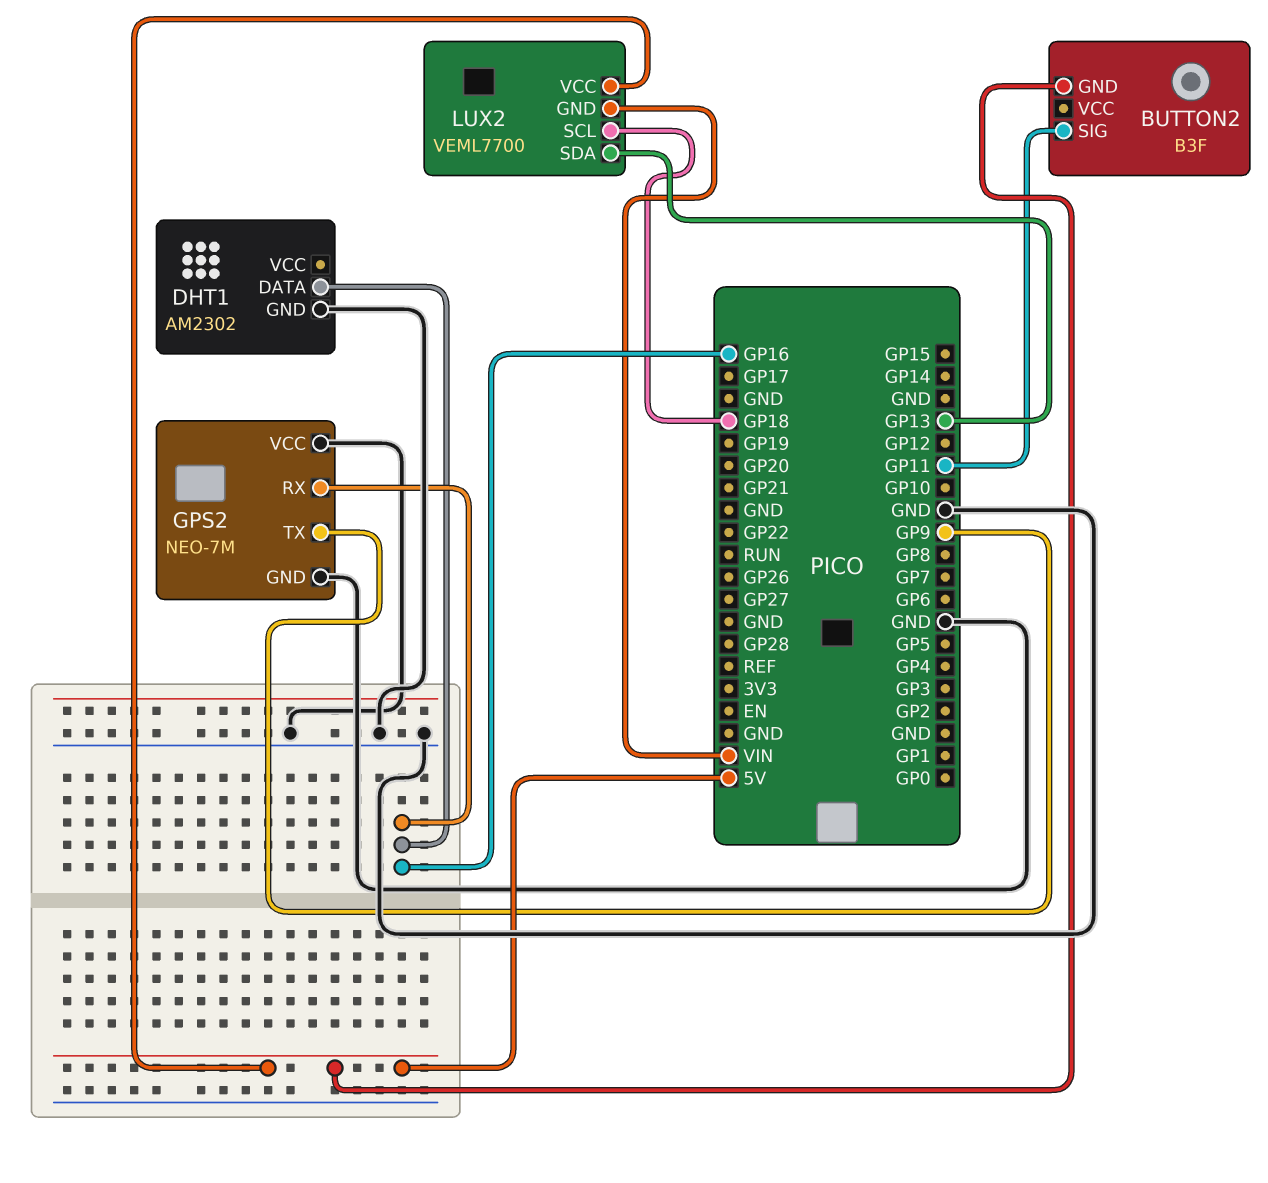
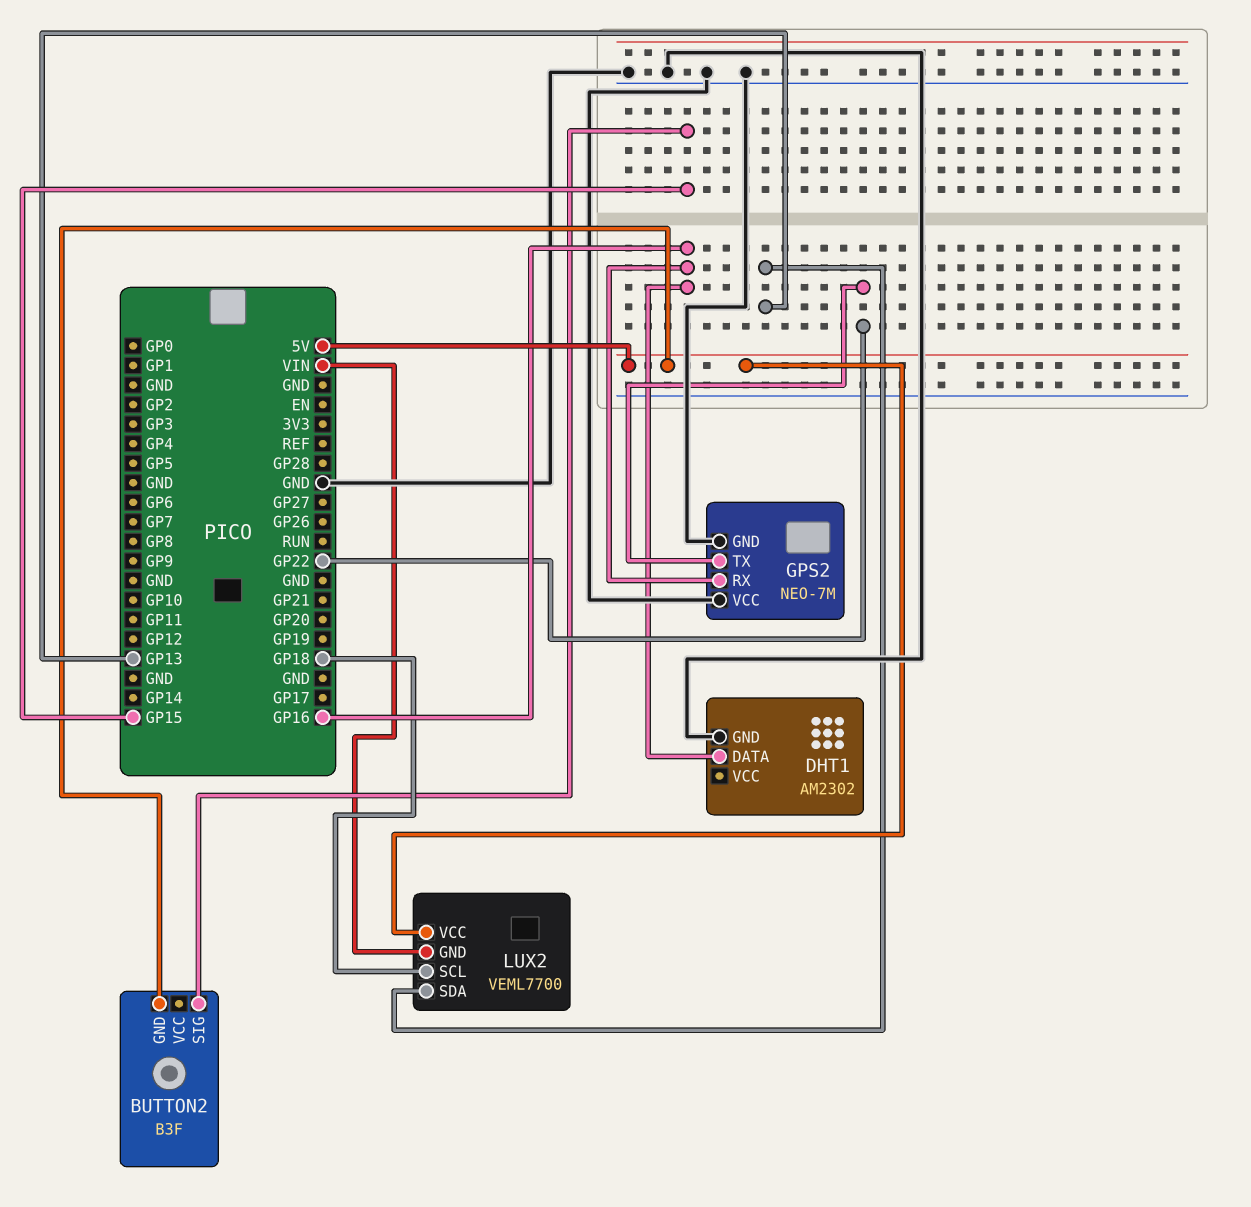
BUTTON2 pin SIG: GP11 -> GP15
GPS2 pin TX: GP9 -> GP22

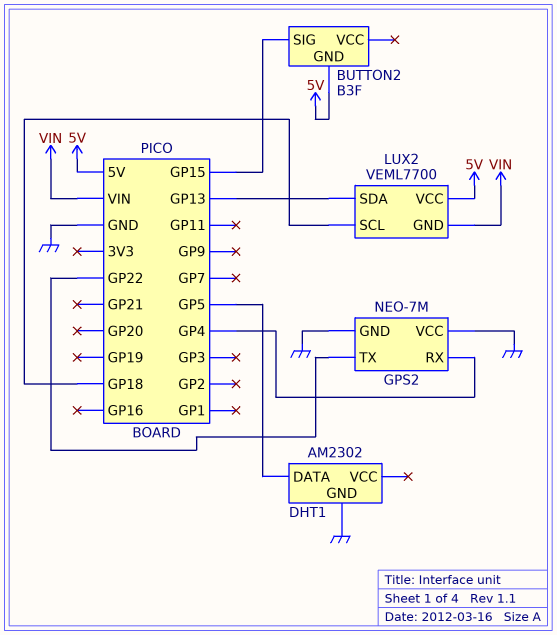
DHT1 pin DATA: GP16 -> GP5
GPS2 pin RX: GP16 -> GP4

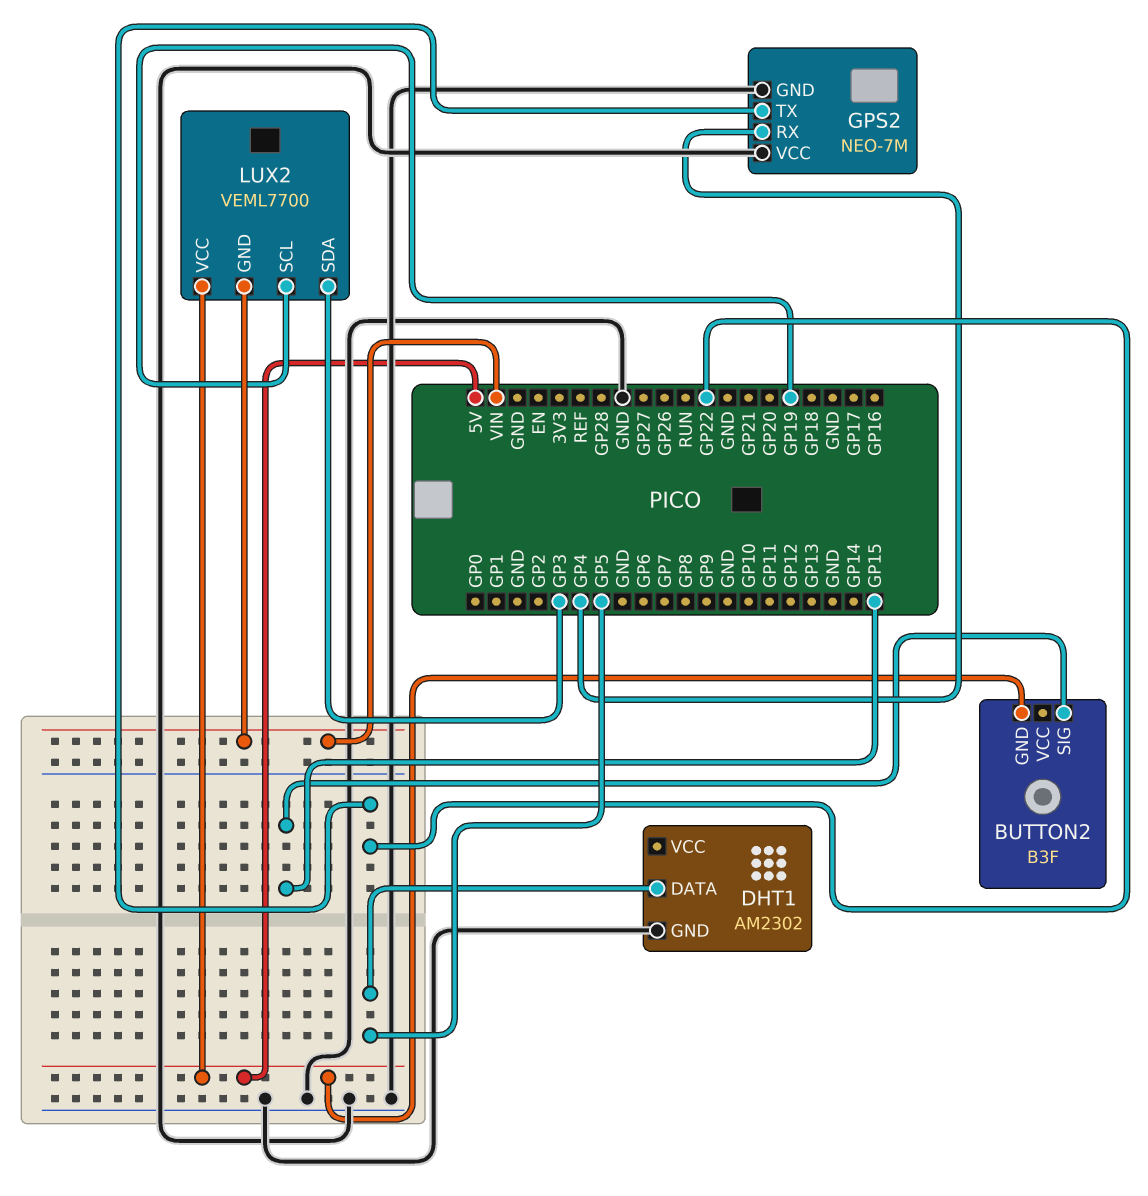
LUX2 pin SCL: GP18 -> GP19
LUX2 pin SDA: GP13 -> GP3

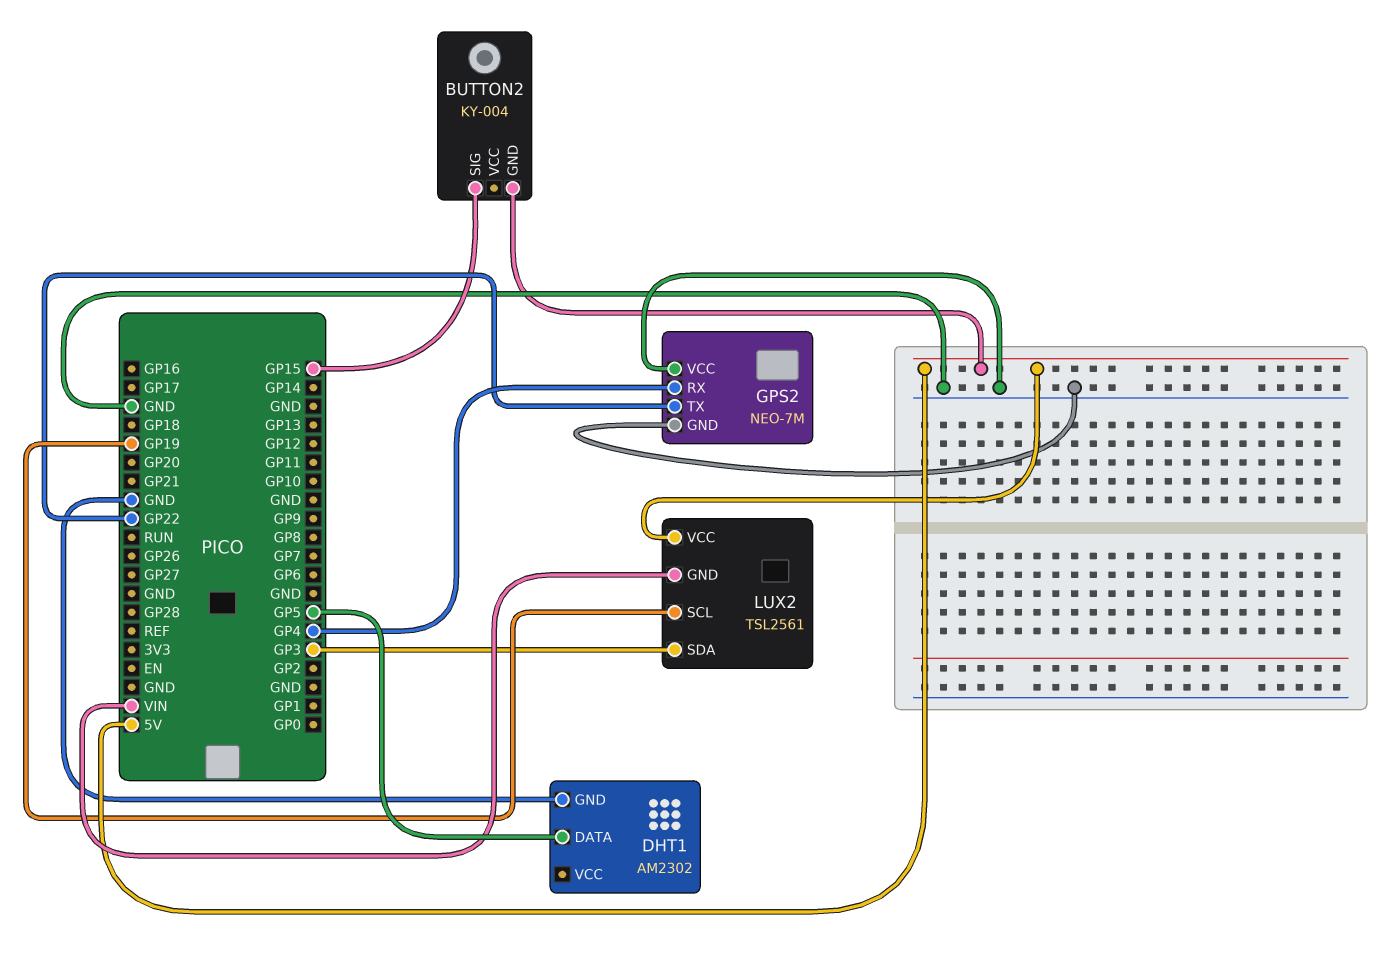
BUTTON2: B3F -> KY-004
LUX2: VEML7700 -> TSL2561

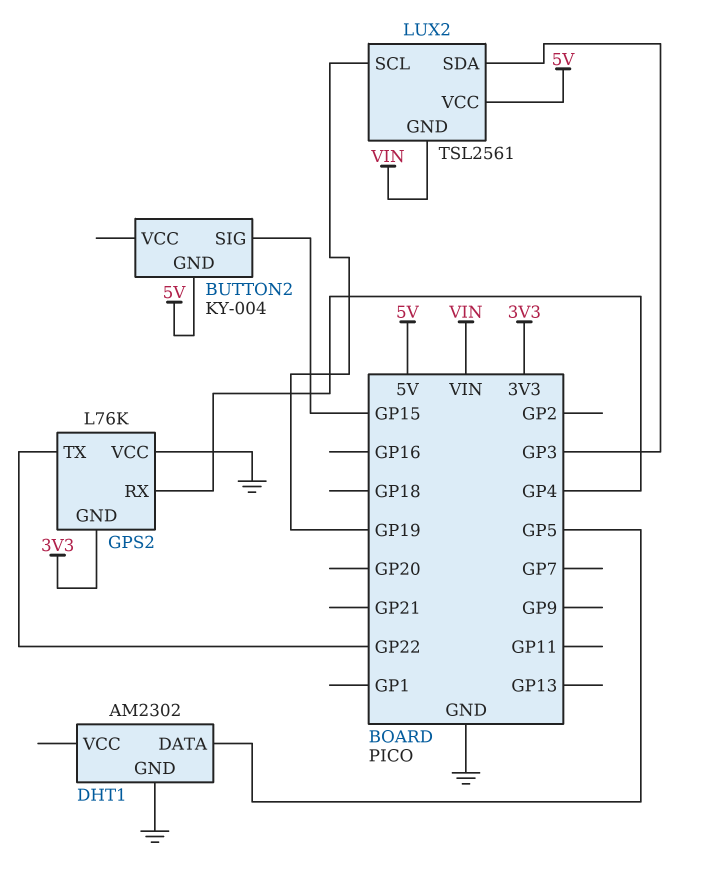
GPS2: NEO-7M -> L76K
GPS2 pin GND: GND -> 3V3

